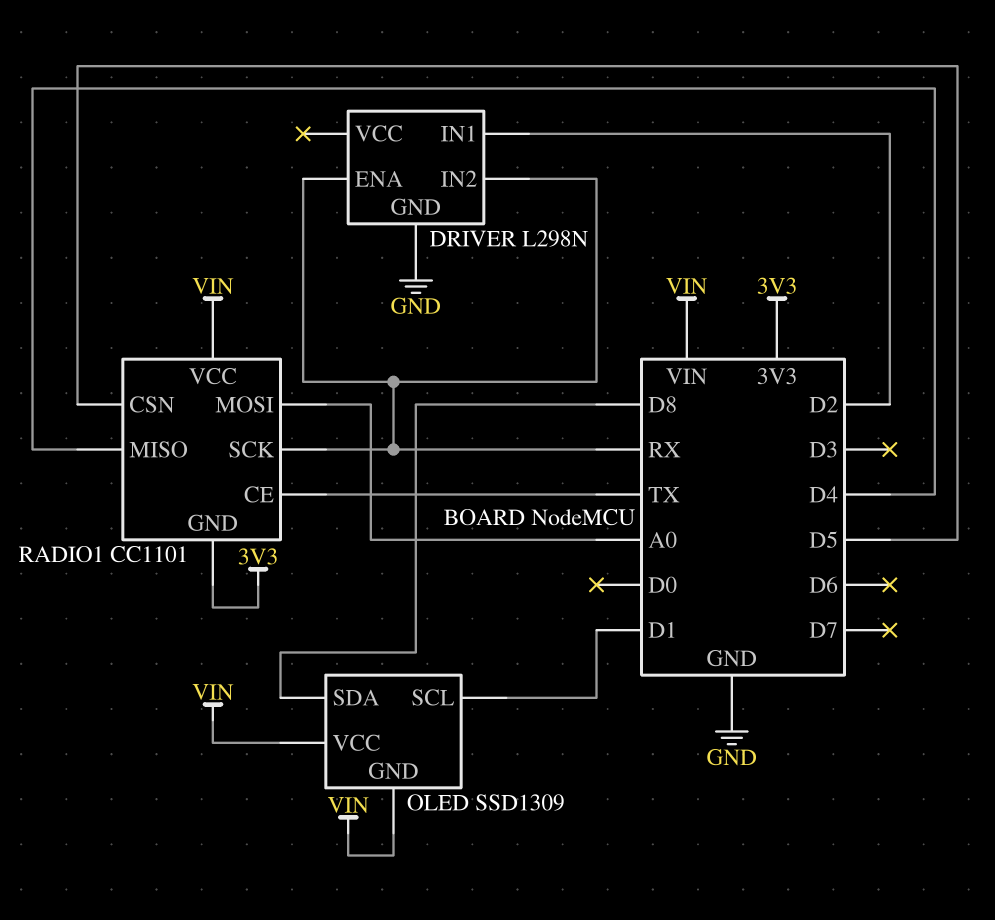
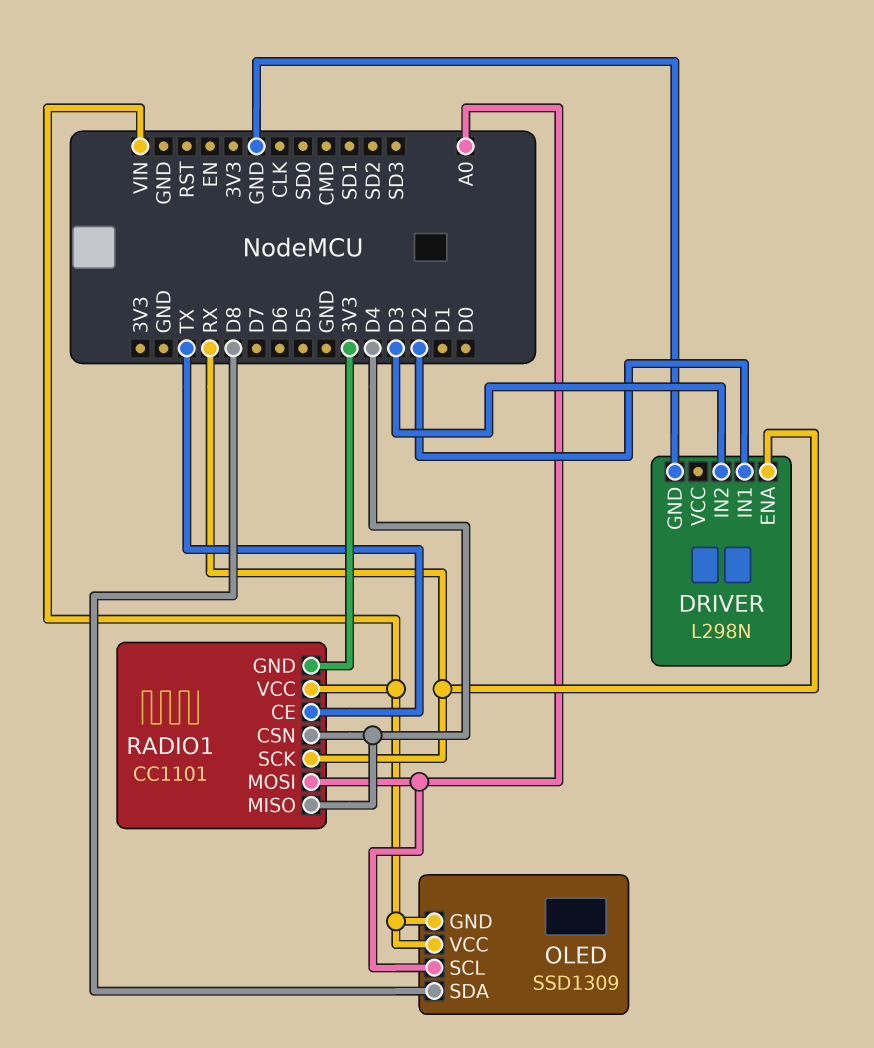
DRIVER pin IN2: RX -> D3
OLED pin SCL: D1 -> A0
RADIO1 pin CSN: D5 -> D4

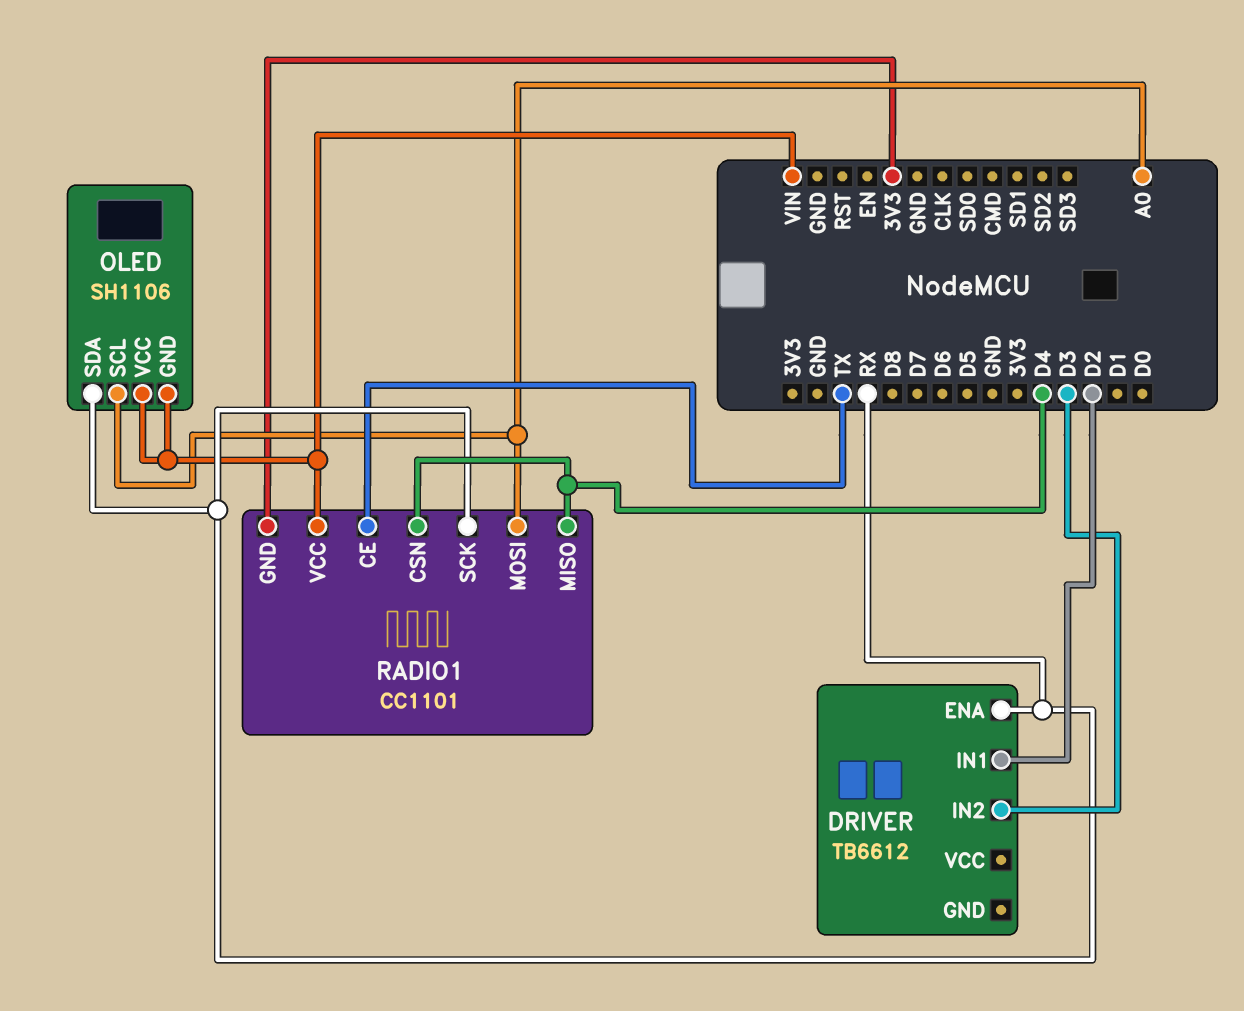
DRIVER: L298N -> TB6612
DRIVER pin GND: GND -> none
OLED: SSD1309 -> SH1106
OLED pin SDA: D8 -> RX

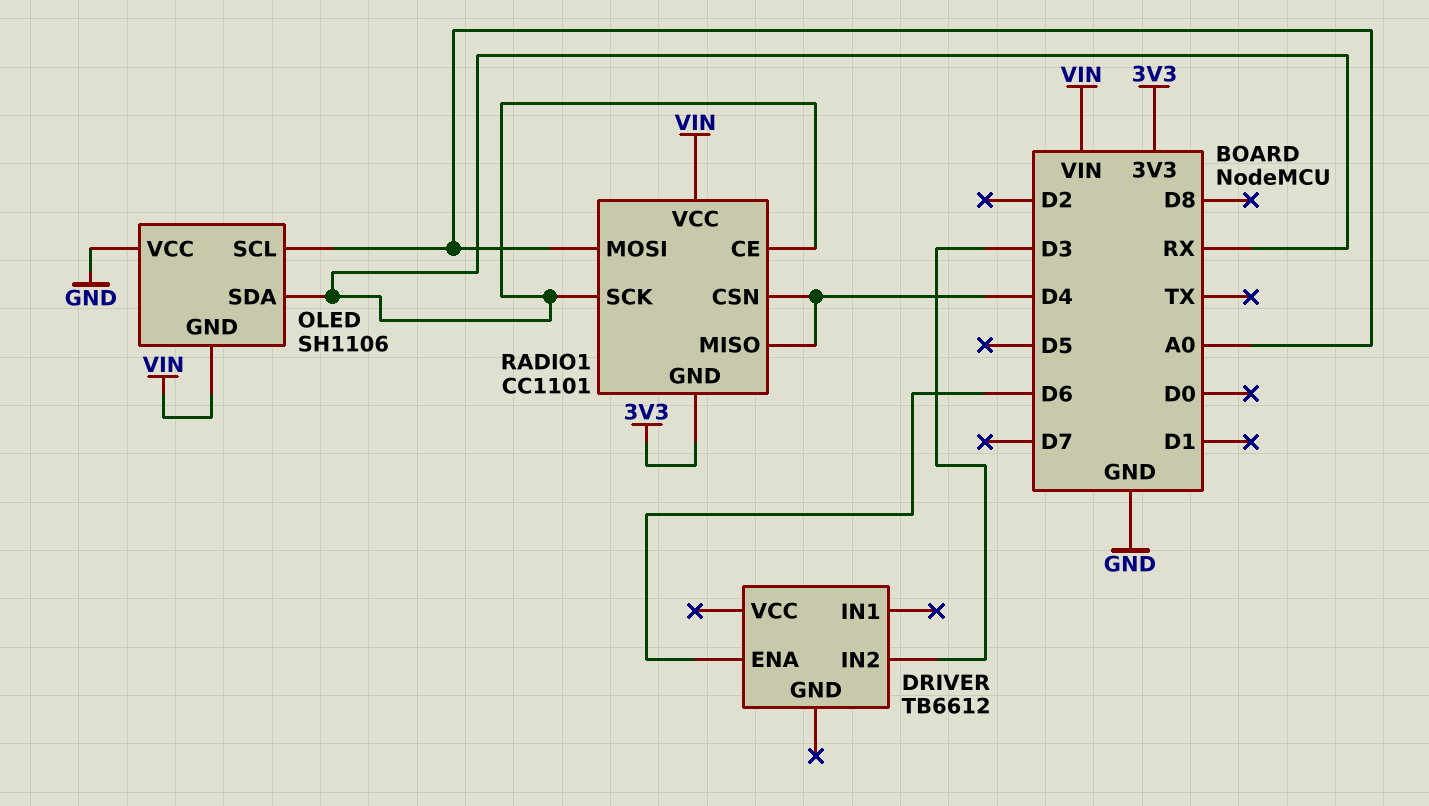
DRIVER pin ENA: RX -> D6
DRIVER pin IN1: D2 -> none
OLED pin VCC: VIN -> GND
RADIO1 pin CE: TX -> RX

